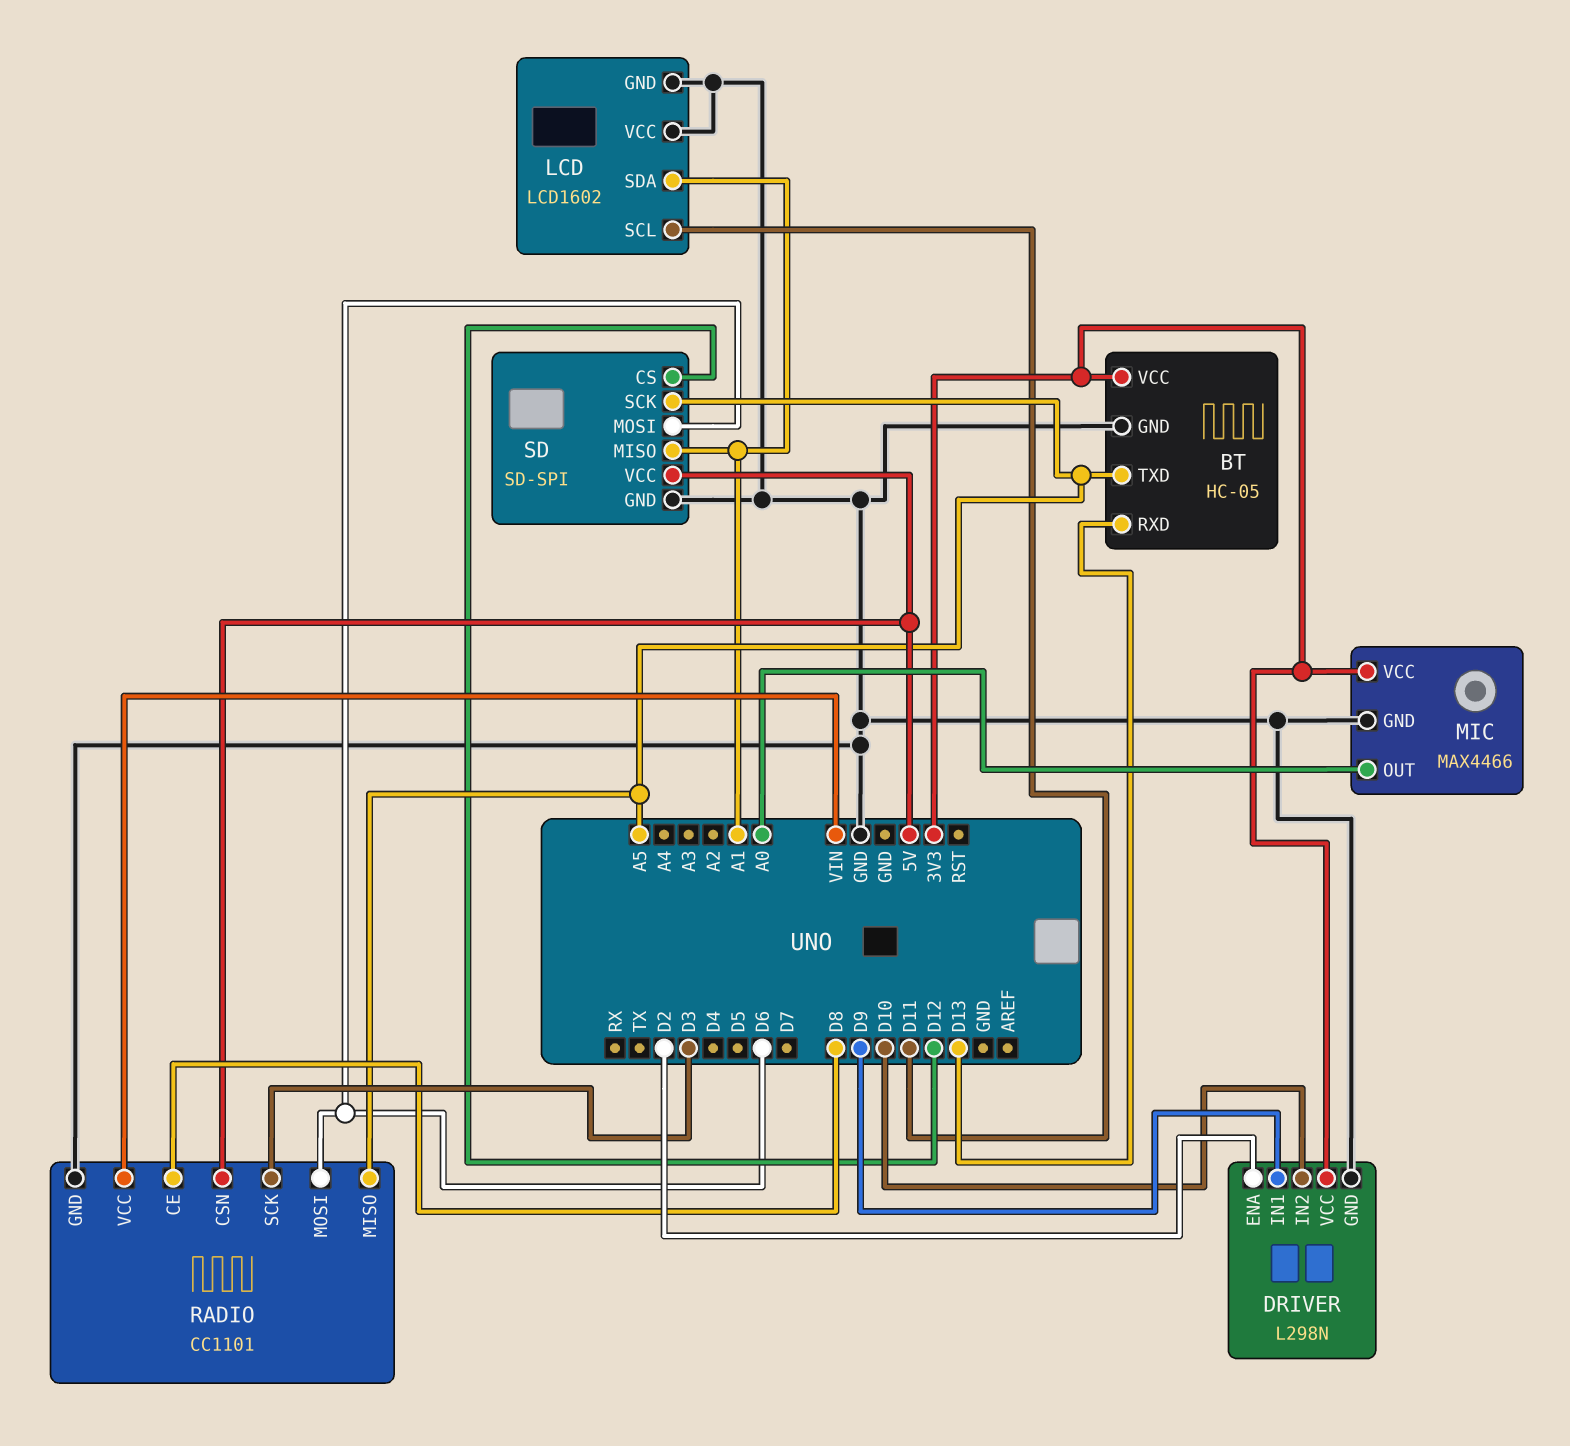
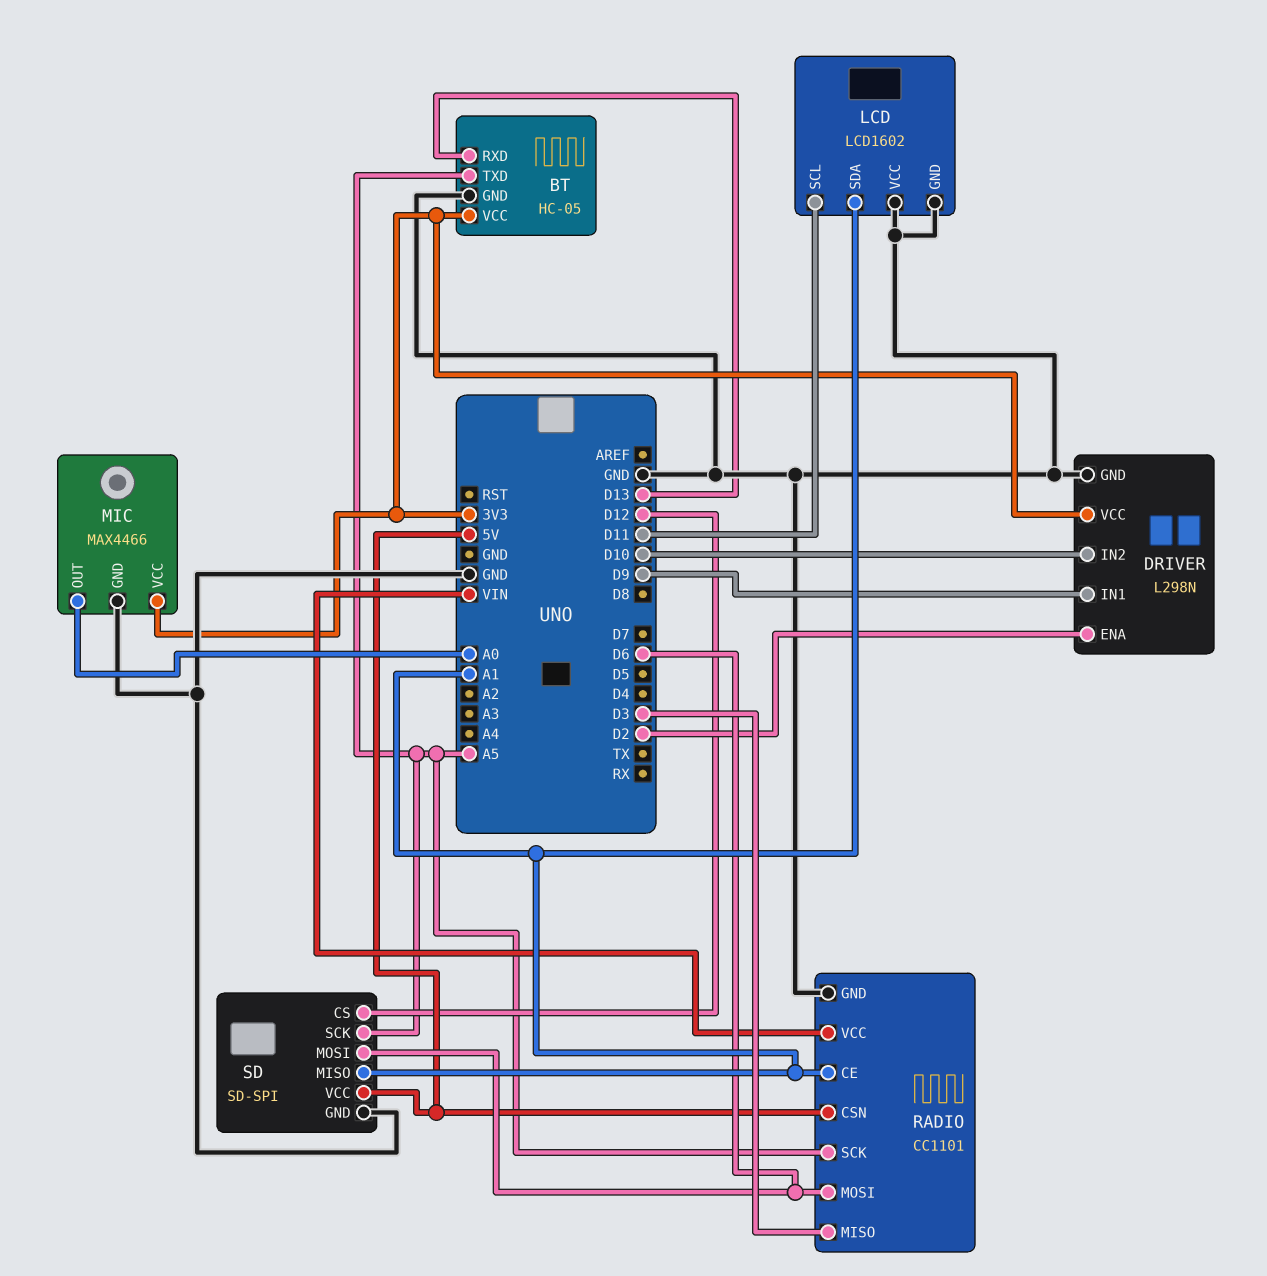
RADIO pin CE: D8 -> A1
RADIO pin MISO: A5 -> D3
RADIO pin SCK: D3 -> A5

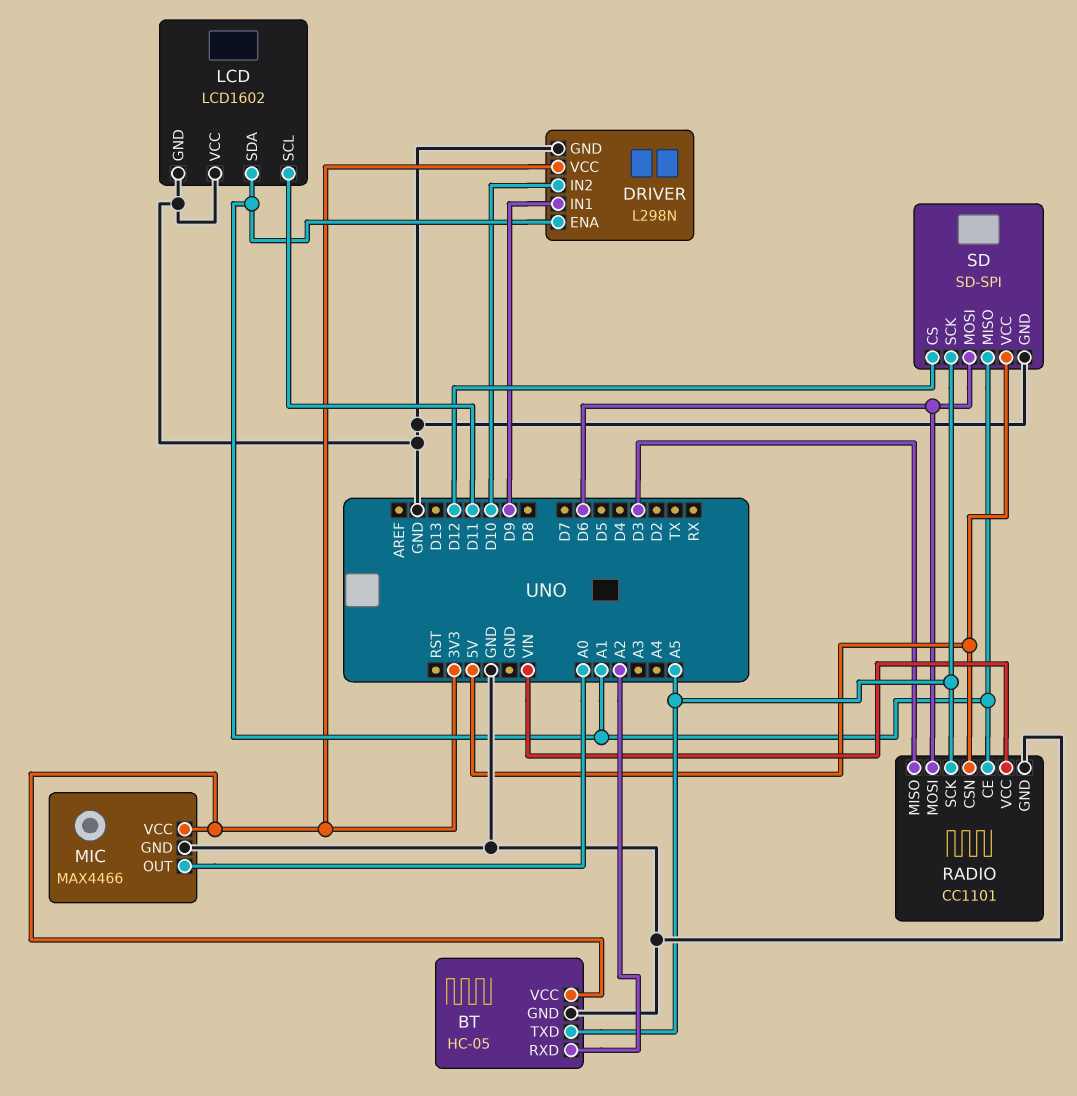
BT pin RXD: D13 -> A2
DRIVER pin ENA: D2 -> A1

